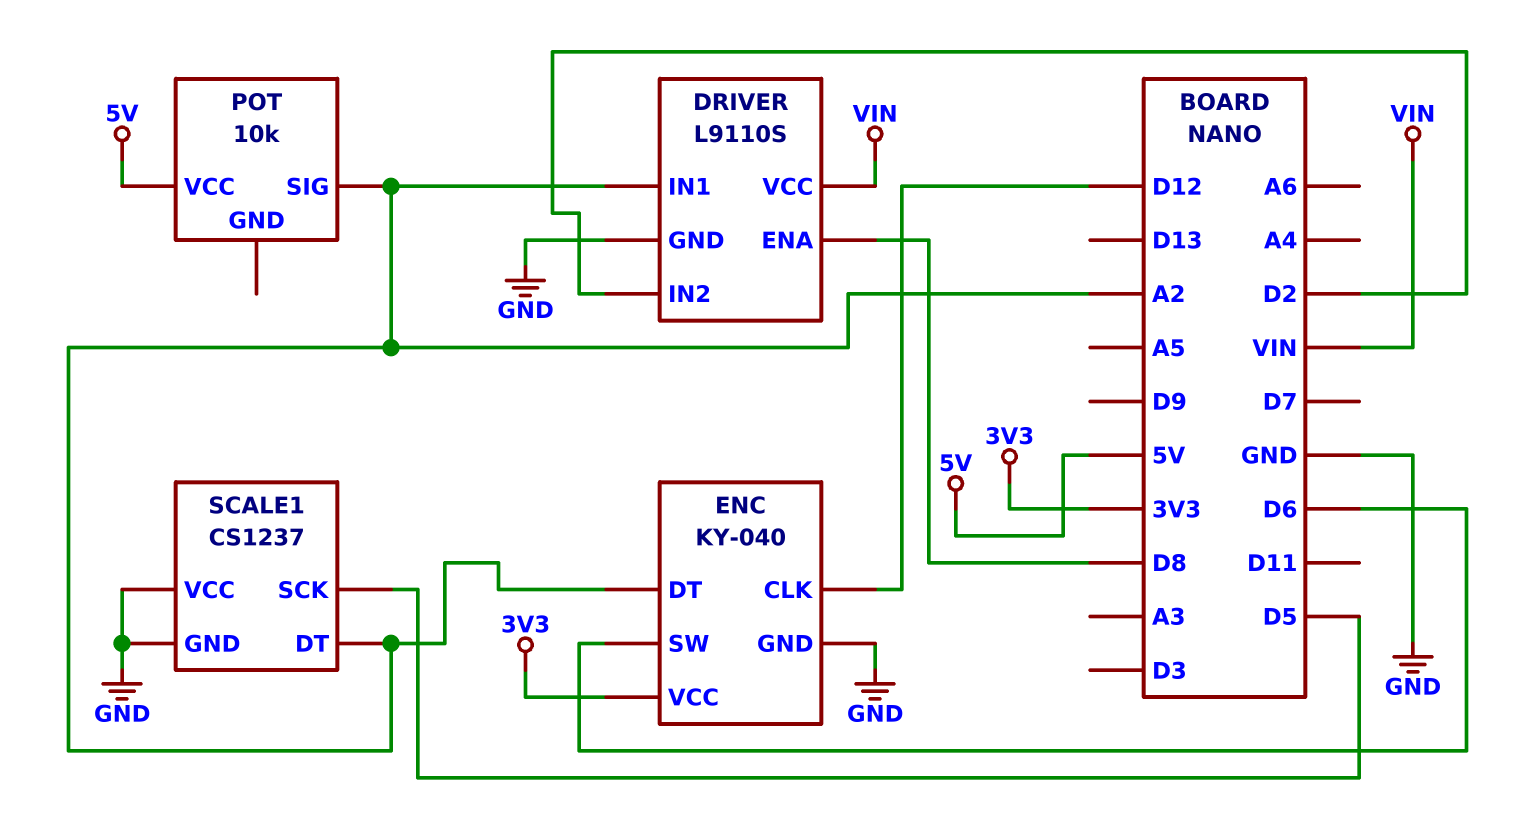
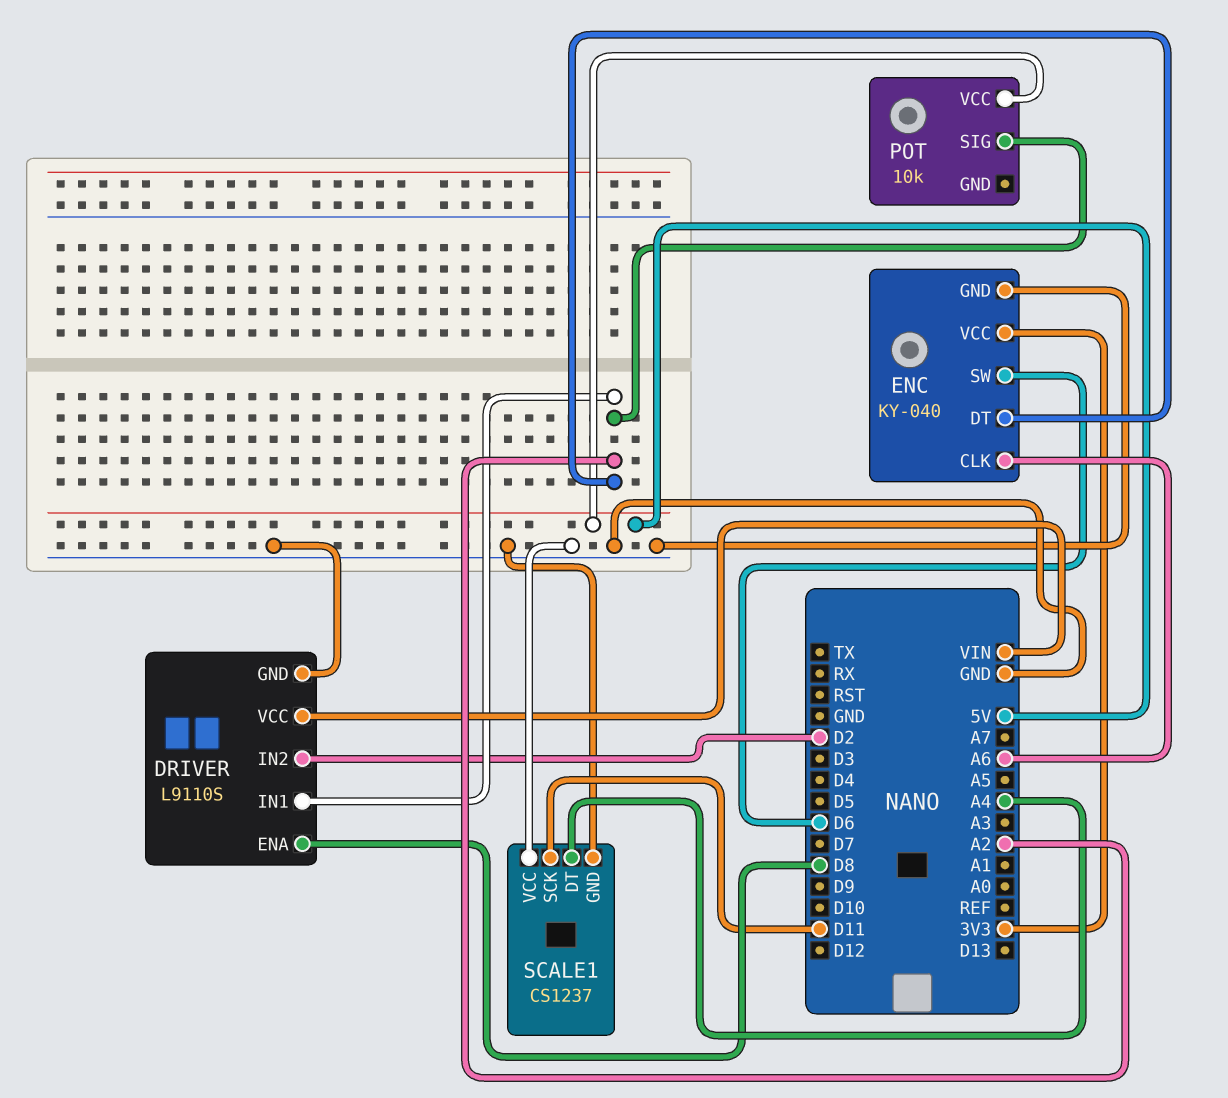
ENC pin CLK: D12 -> A6
SCALE1 pin DT: A2 -> A4
SCALE1 pin SCK: D5 -> D11

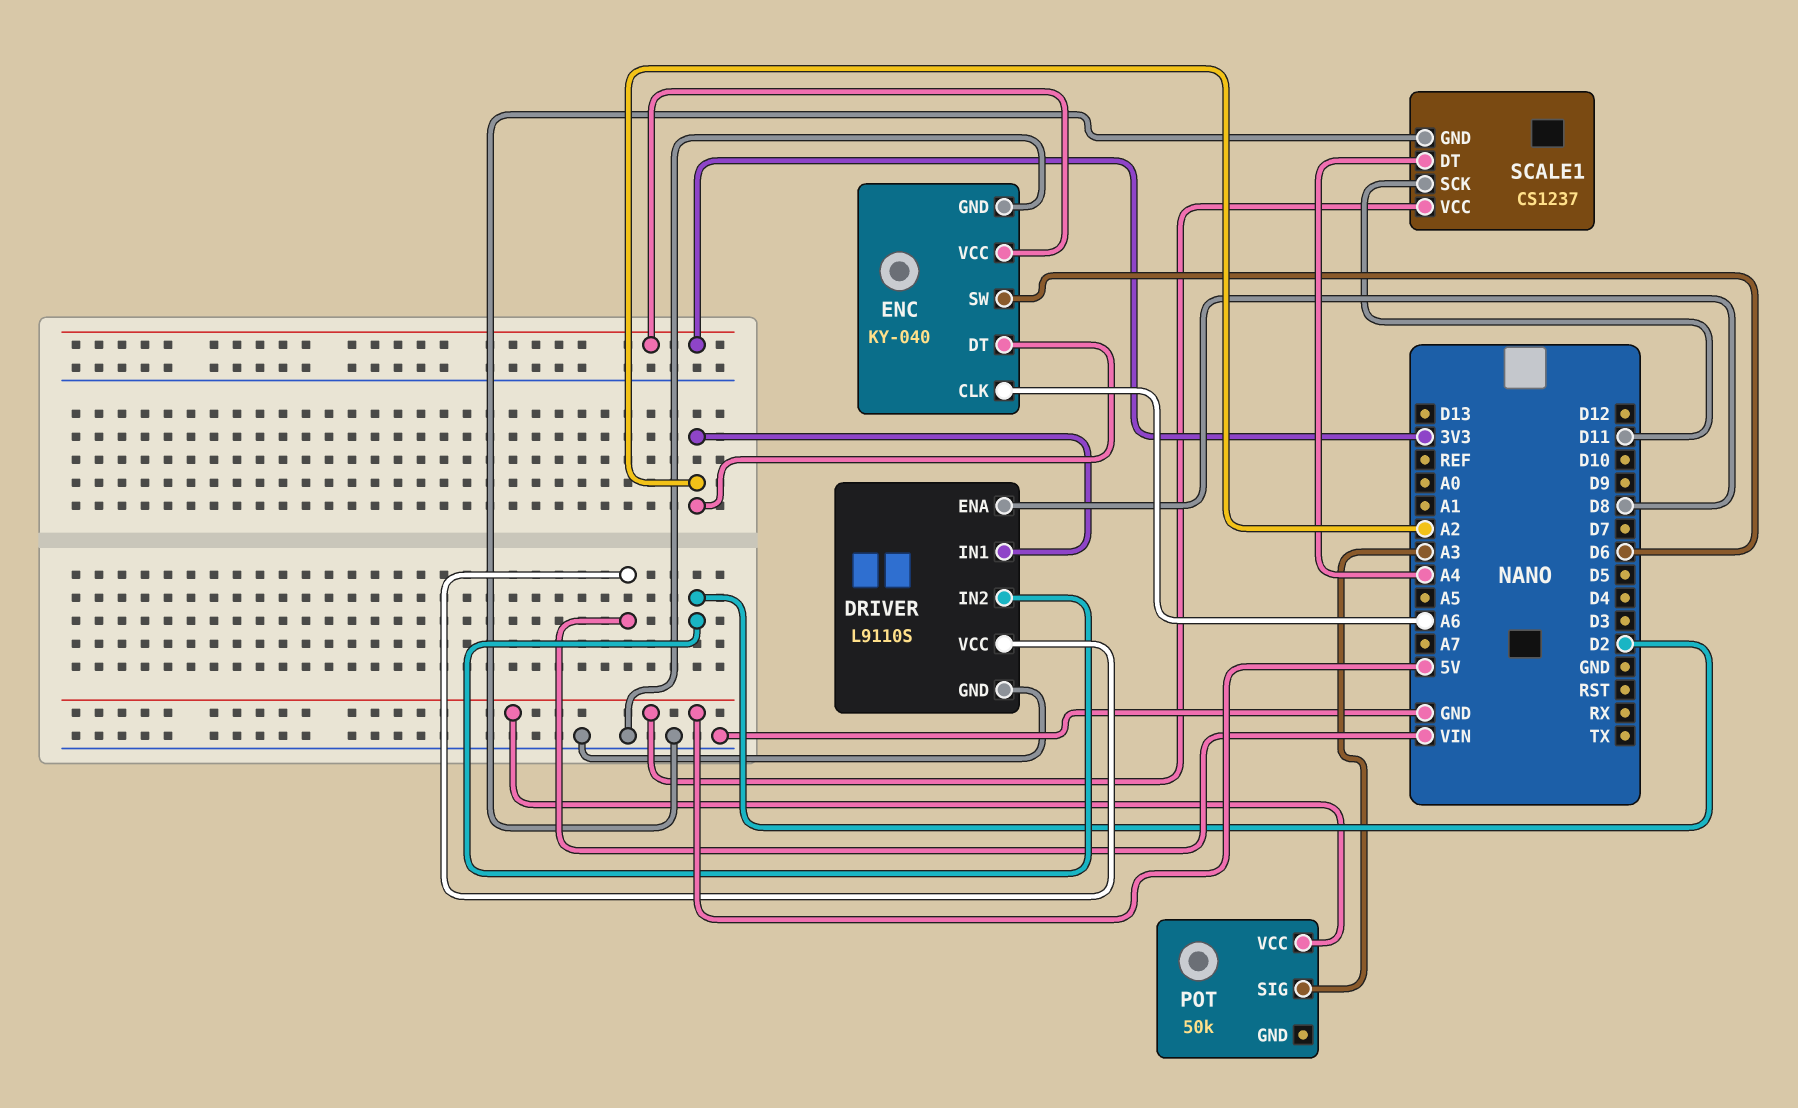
POT: 10k -> 50k
POT pin SIG: A2 -> A3
SCALE1 pin VCC: GND -> 5V

